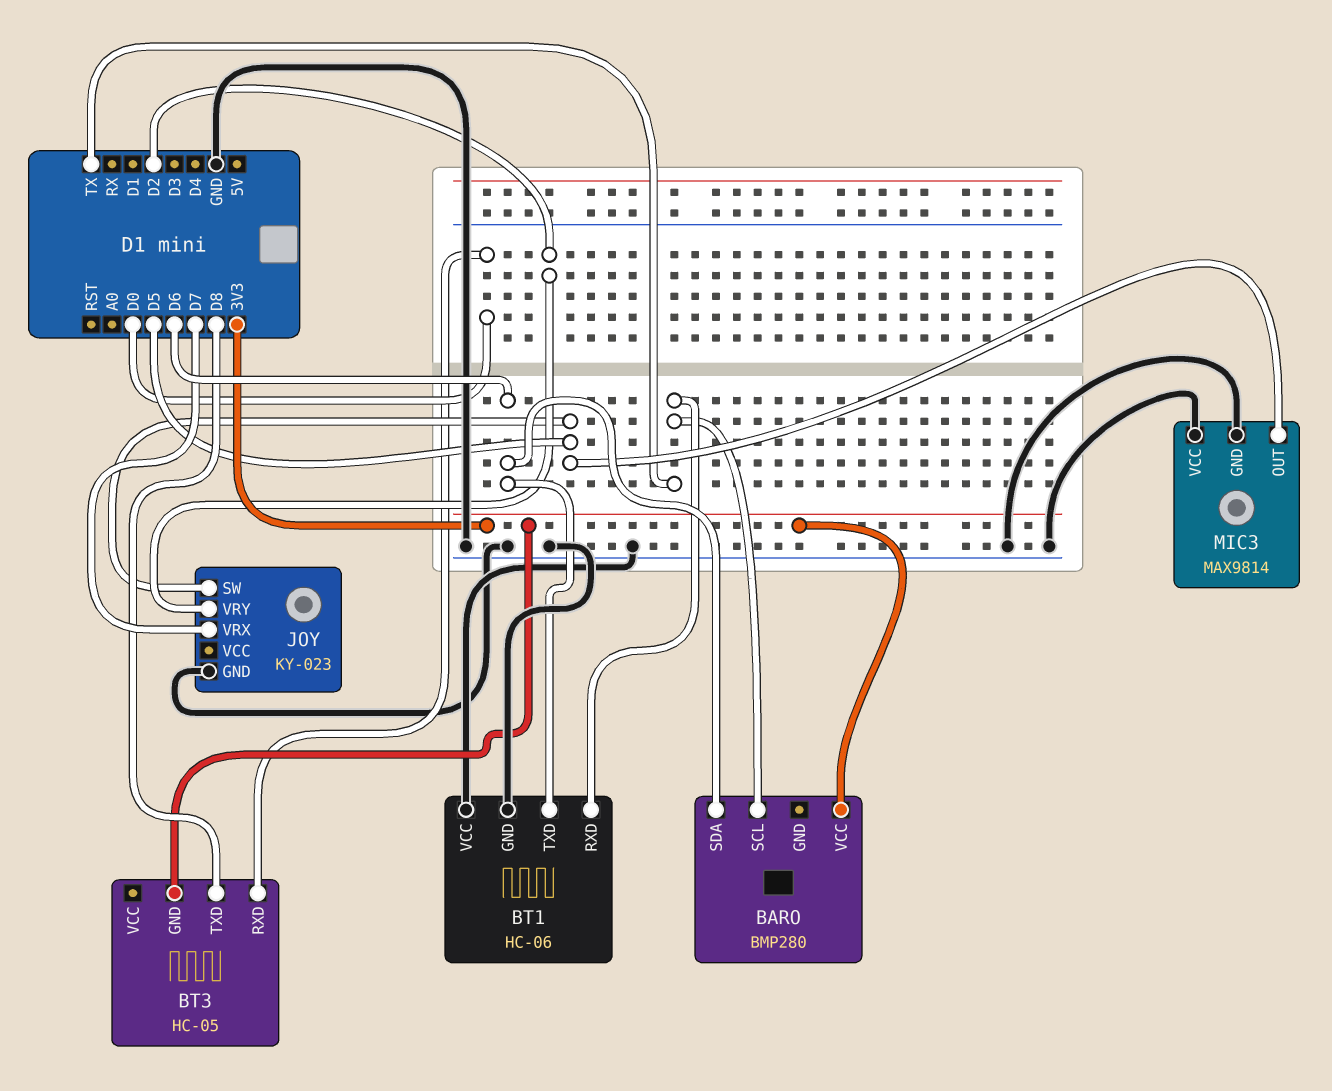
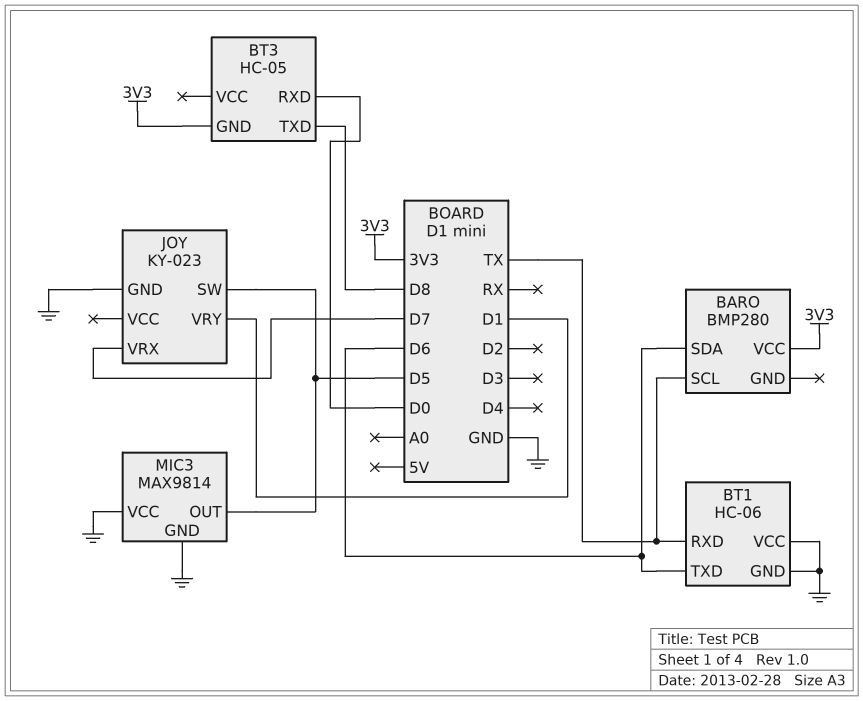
JOY pin VRY: D2 -> D1

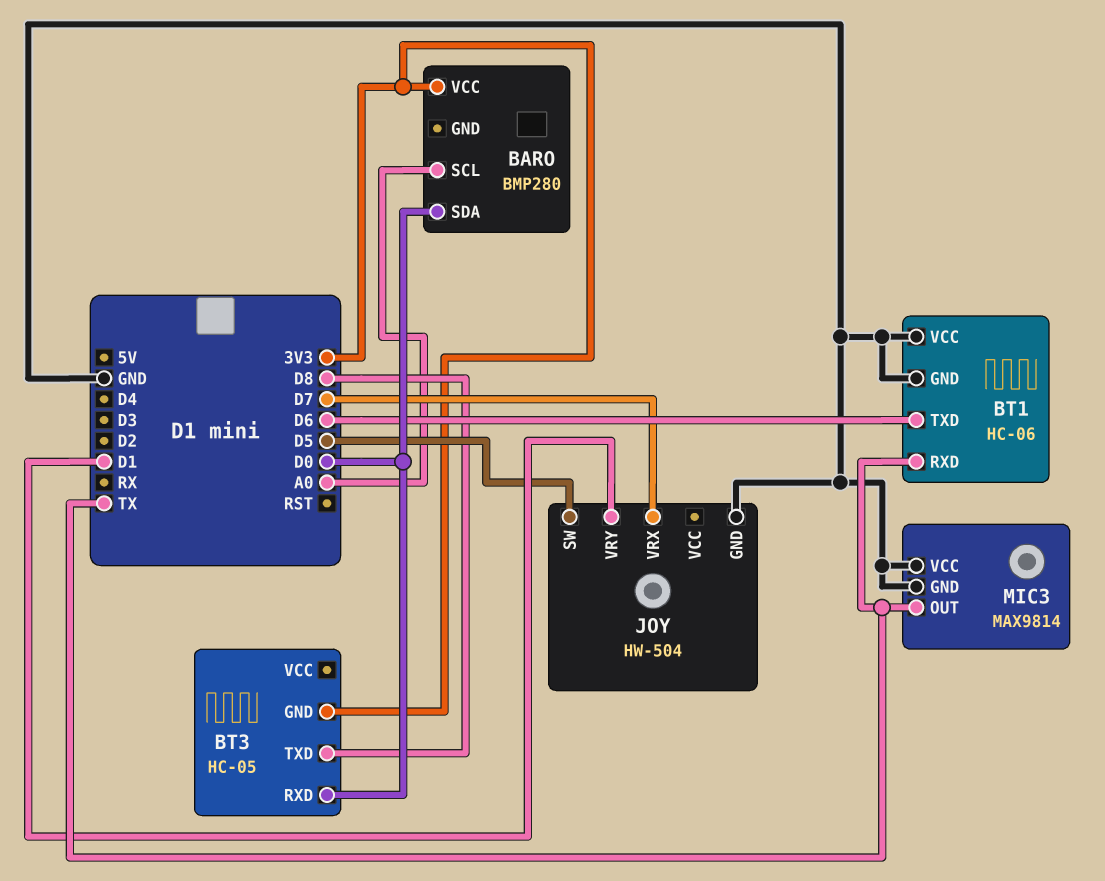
BARO pin SCL: TX -> A0
BARO pin SDA: D6 -> D0
JOY: KY-023 -> HW-504
MIC3 pin OUT: D5 -> TX

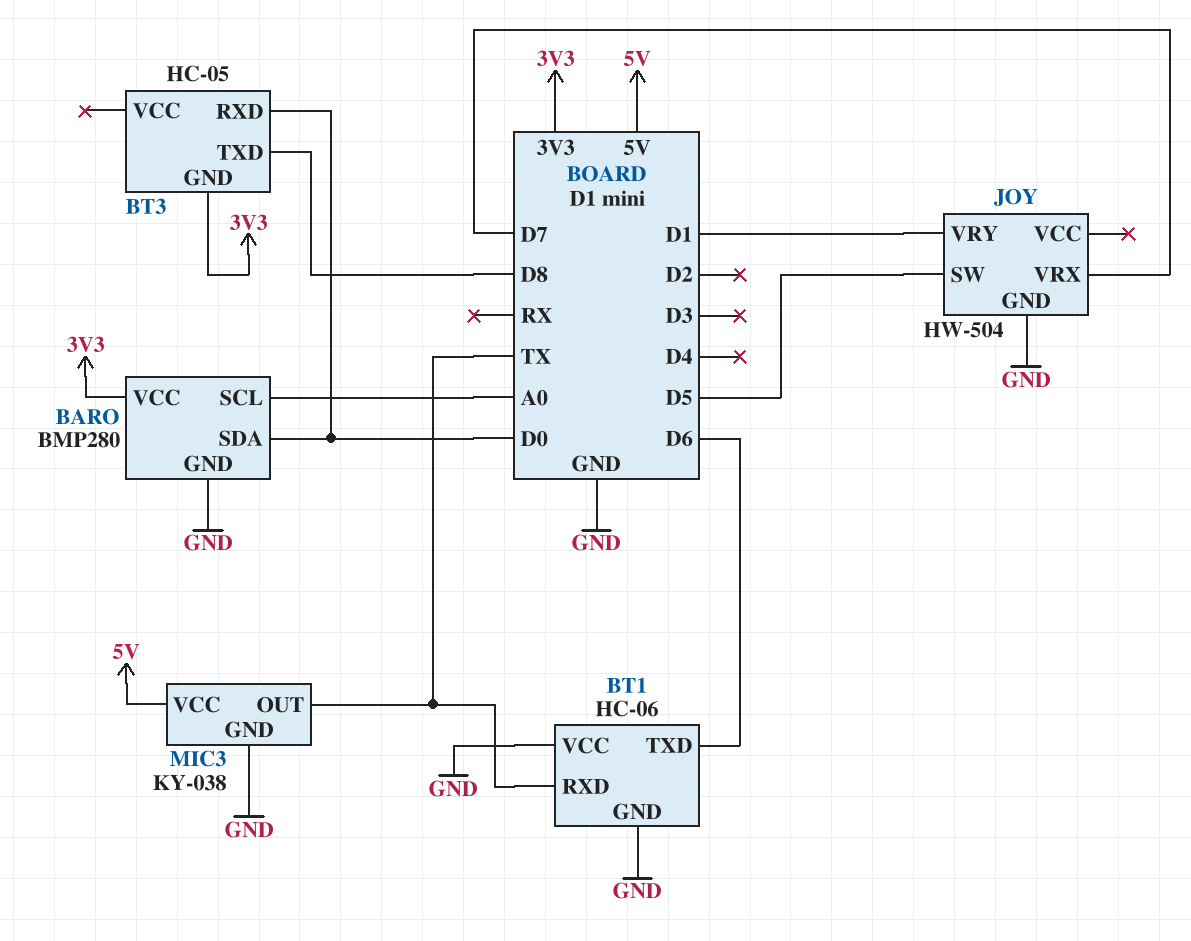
BARO pin GND: none -> GND
MIC3: MAX9814 -> KY-038
MIC3 pin VCC: GND -> 5V

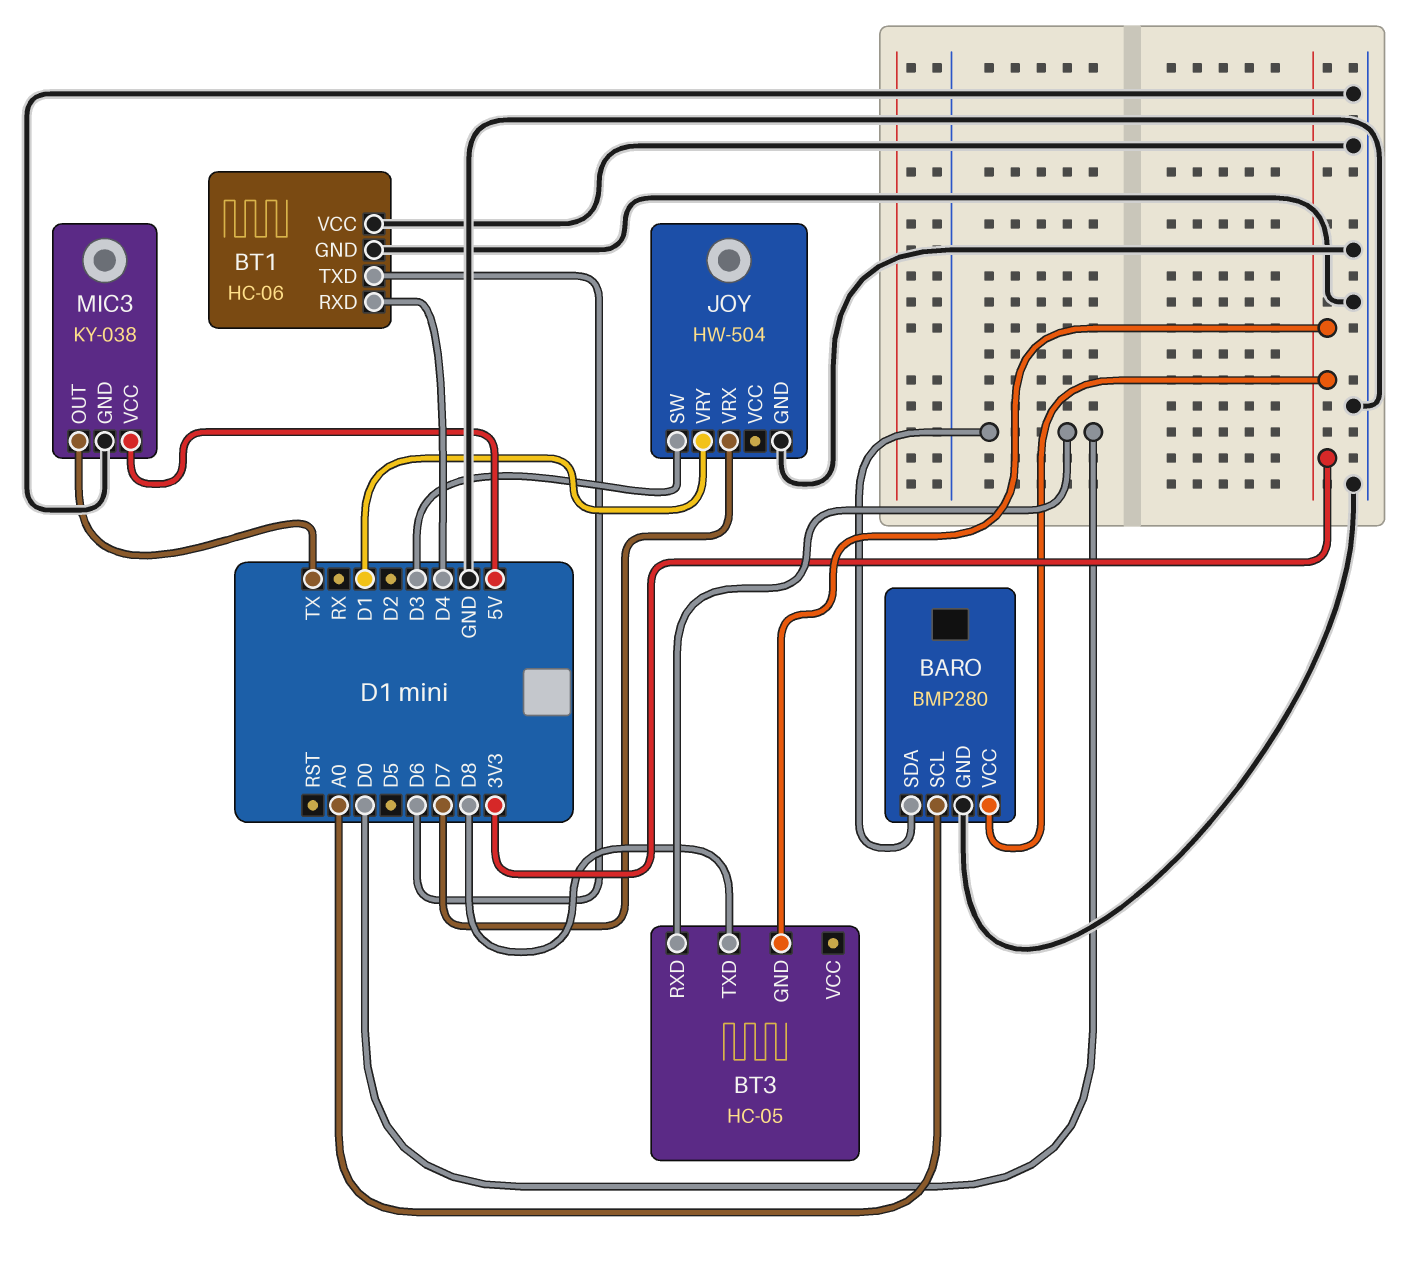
BT1 pin RXD: TX -> D4
JOY pin SW: D5 -> D3

